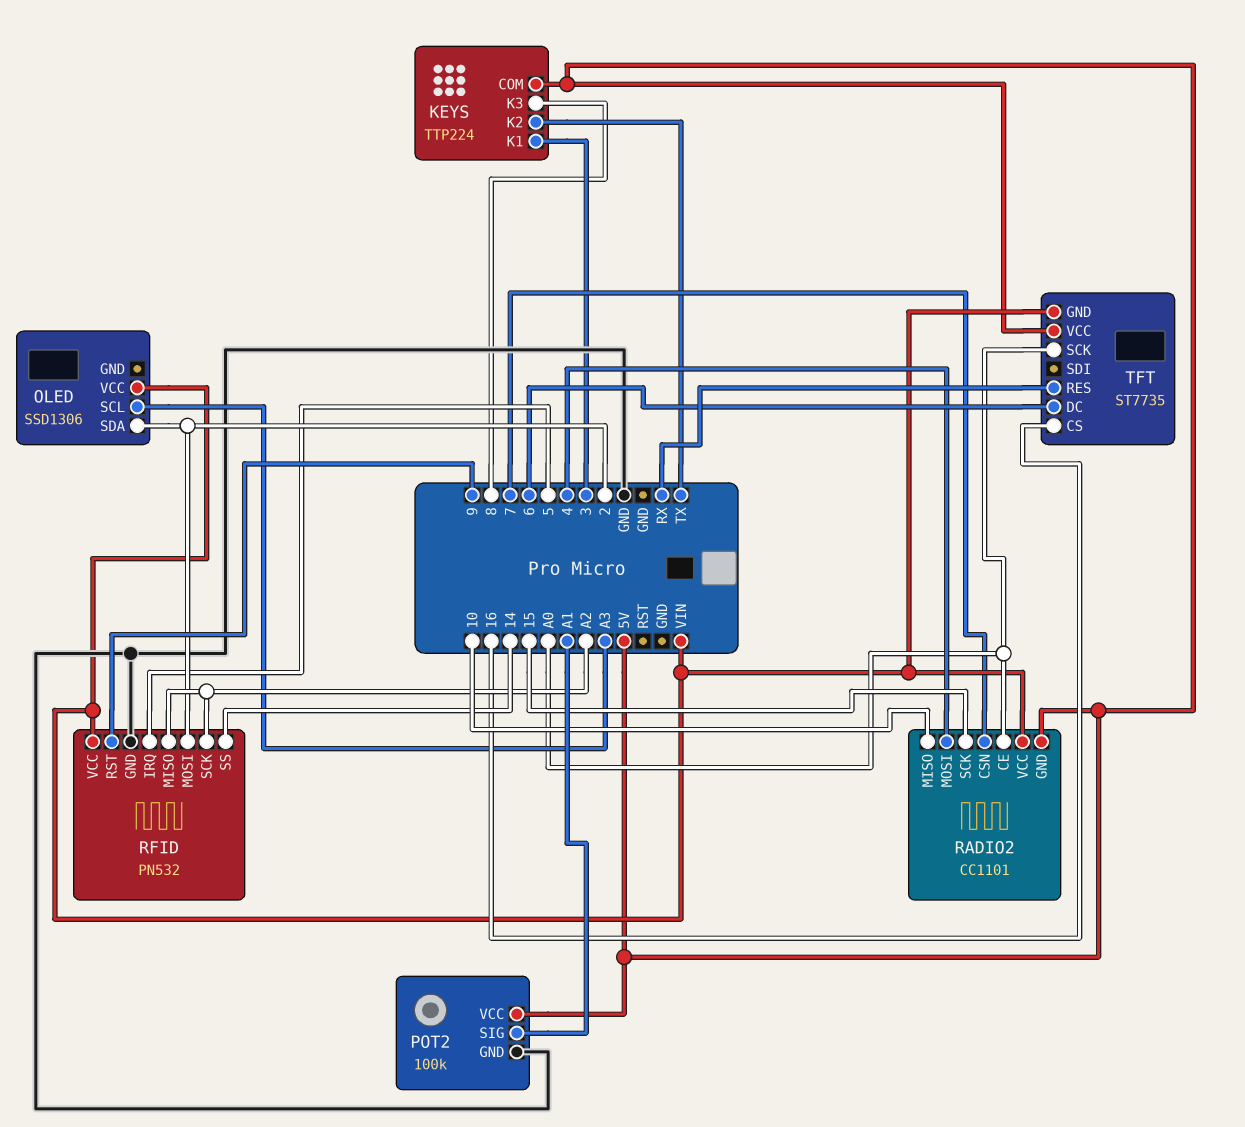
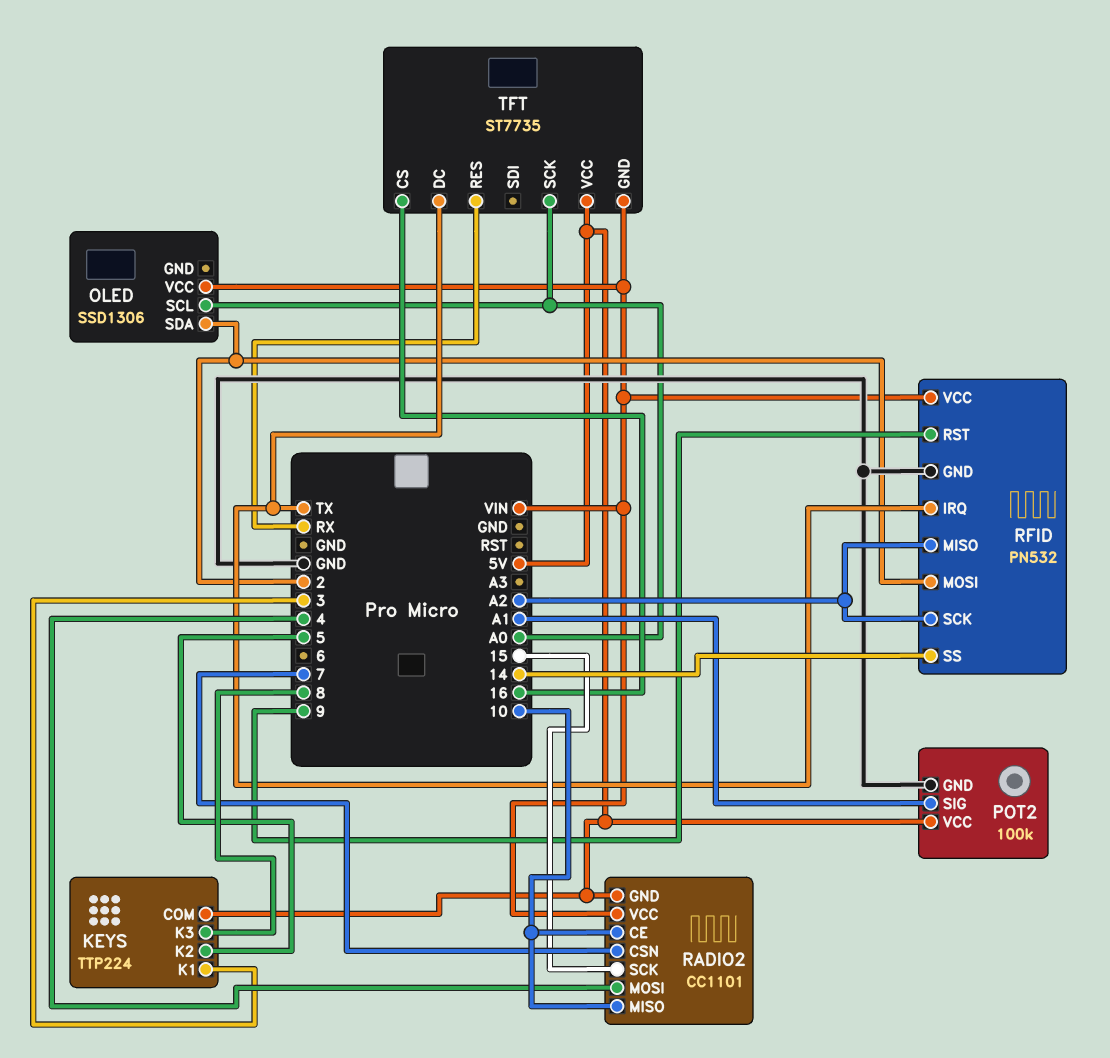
KEYS pin K2: TX -> 5
OLED pin SCL: A3 -> A0
RADIO2 pin CE: A0 -> 10
RFID pin IRQ: 5 -> TX
TFT pin DC: 6 -> TX

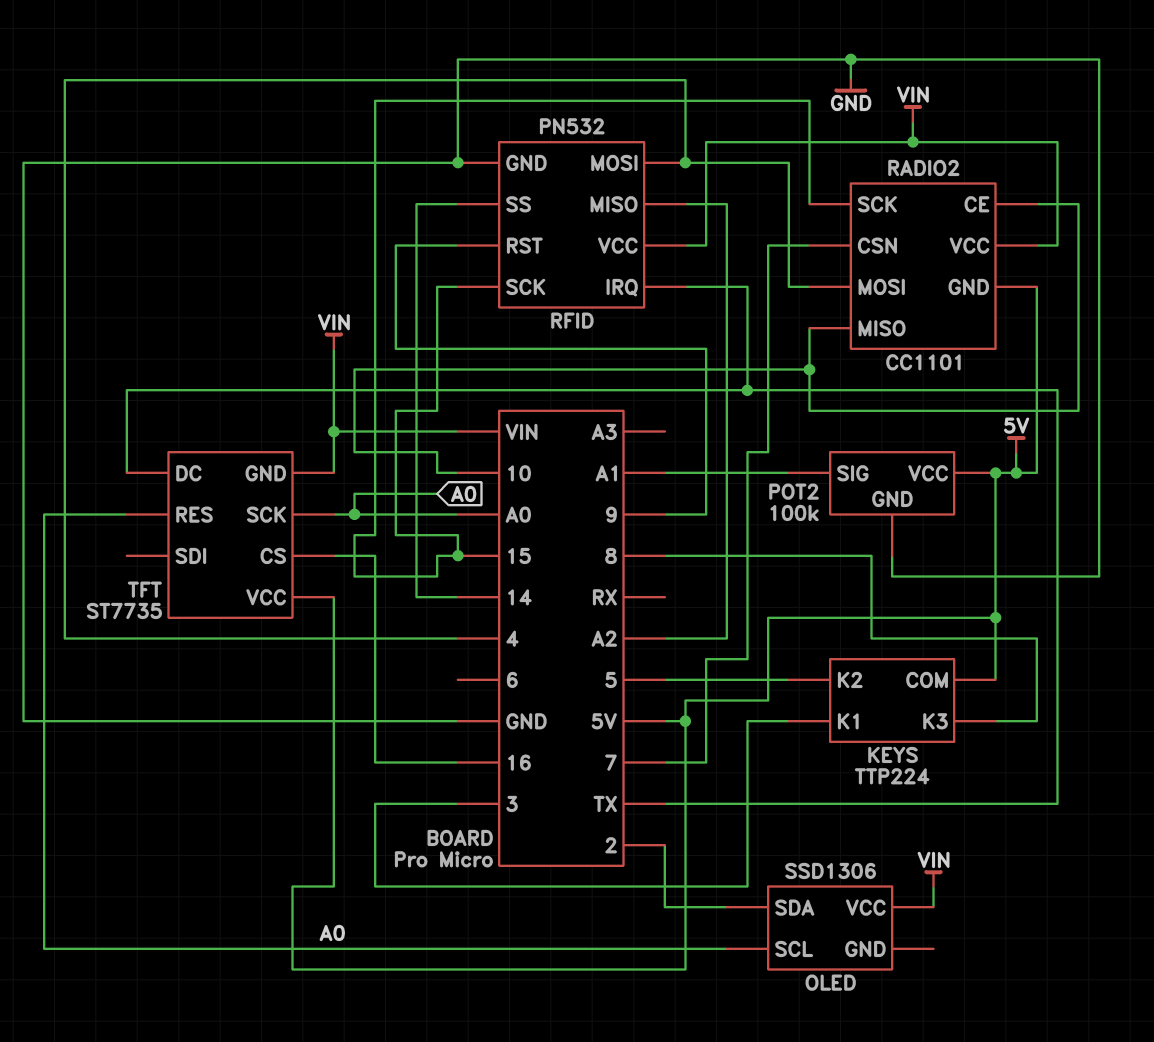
RFID pin MOSI: 2 -> 4
RFID pin SCK: A2 -> 15
TFT pin RES: RX -> A0

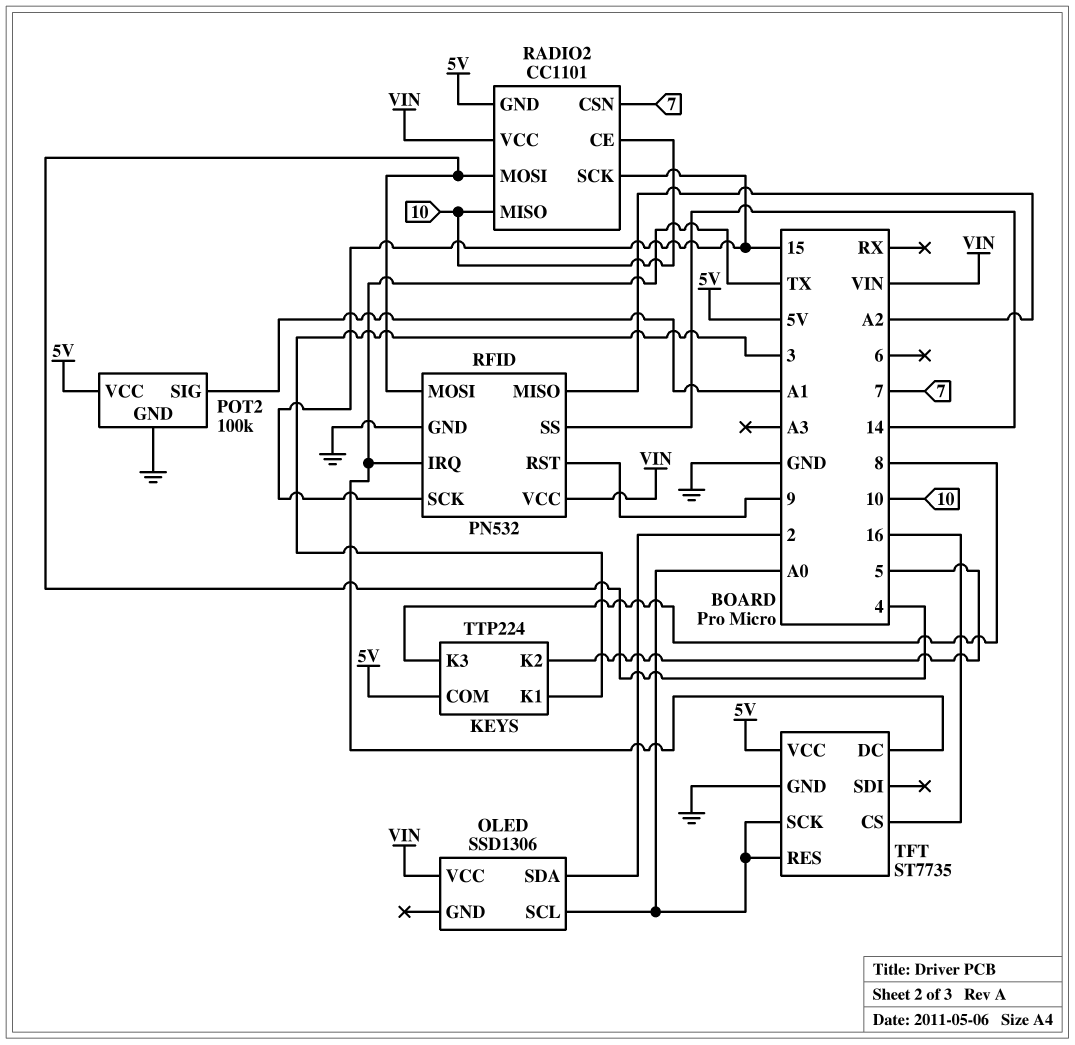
TFT pin GND: VIN -> GND

